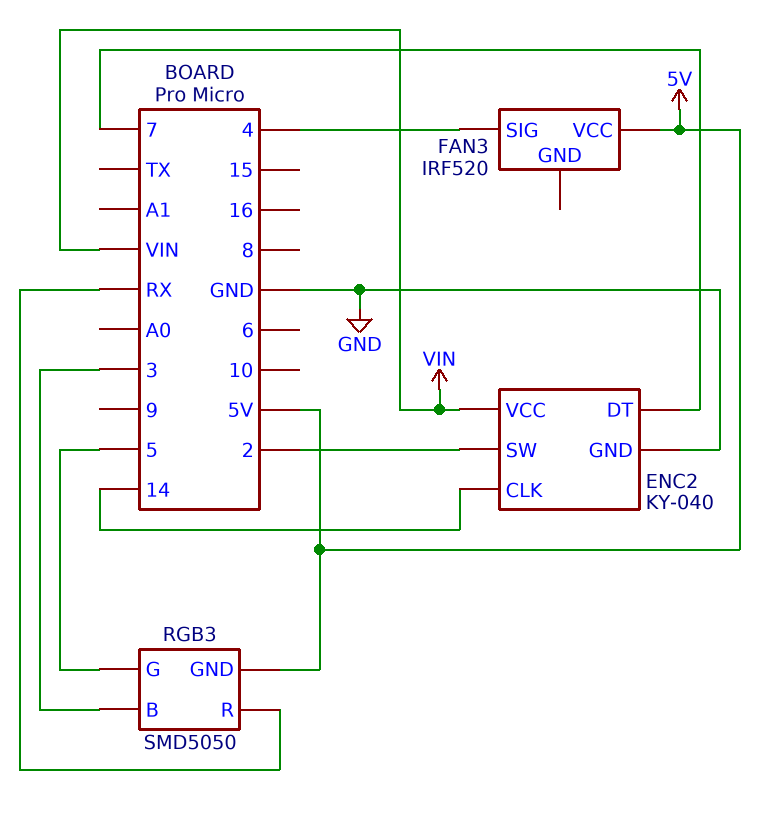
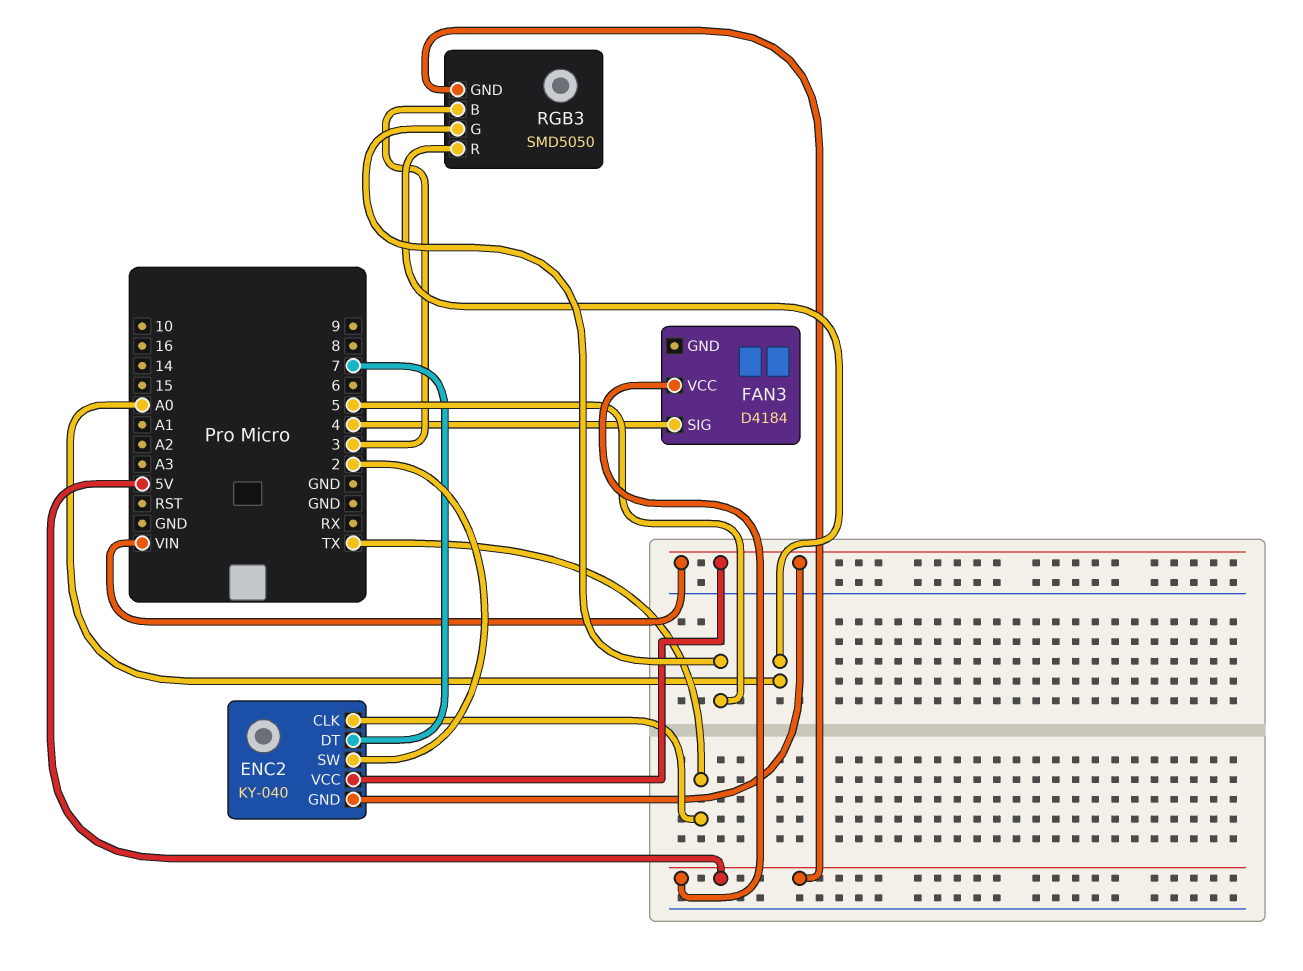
ENC2 pin CLK: 14 -> TX
ENC2 pin GND: GND -> VIN
FAN3: IRF520 -> D4184
RGB3 pin R: RX -> A0

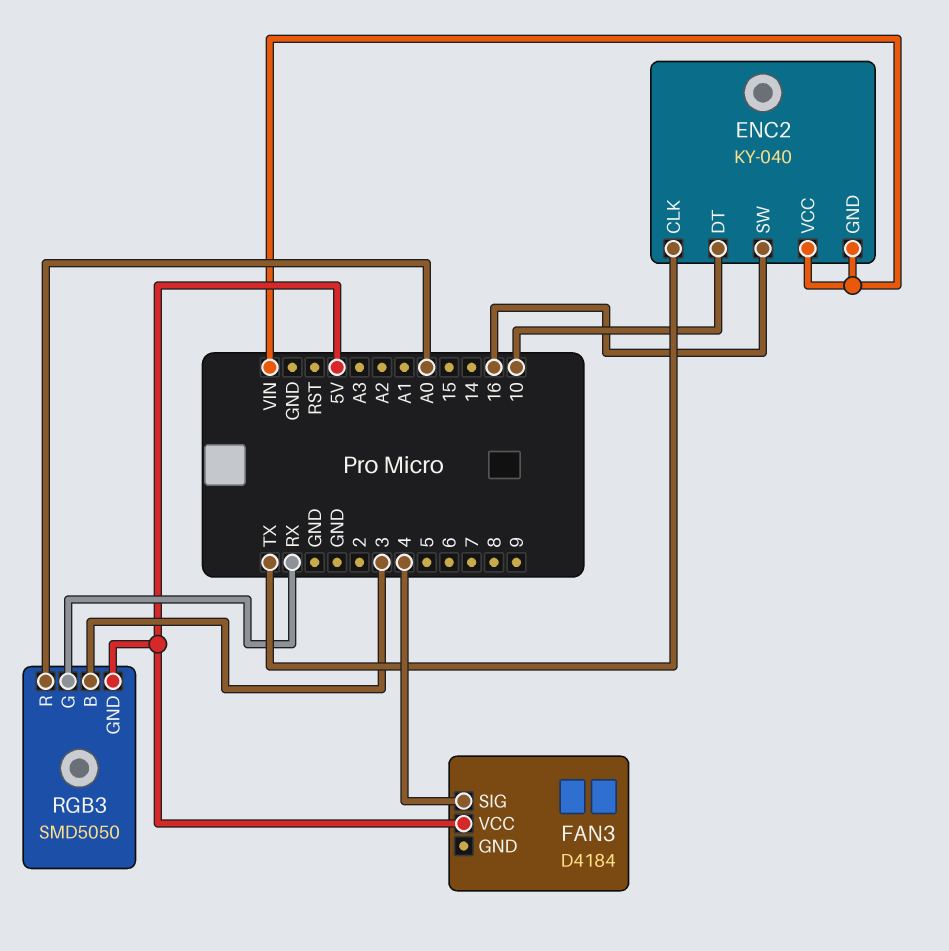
ENC2 pin DT: 7 -> 10
ENC2 pin SW: 2 -> 16
RGB3 pin G: 5 -> RX

